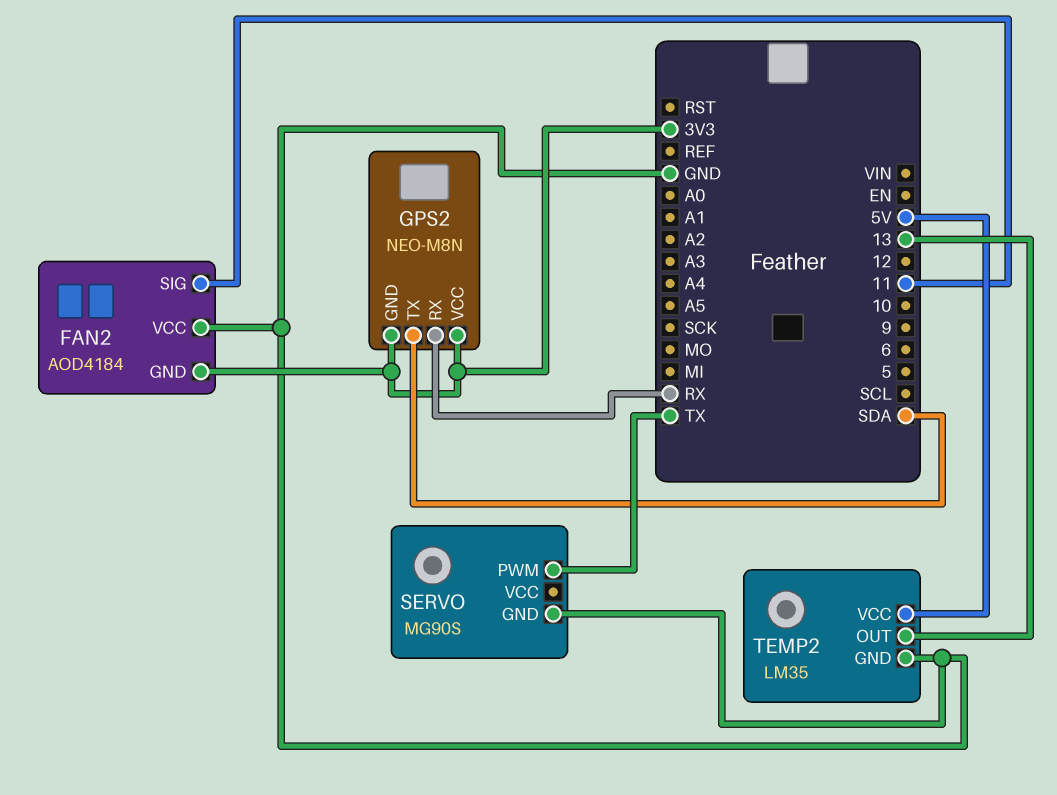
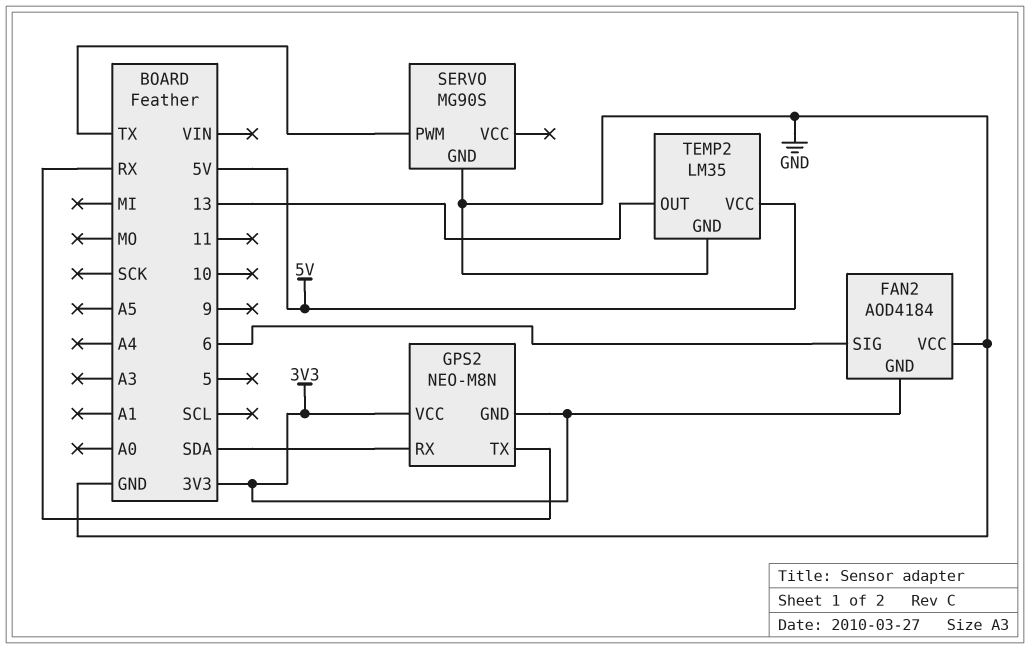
FAN2 pin SIG: 11 -> 6
GPS2 pin RX: RX -> SDA
GPS2 pin TX: SDA -> RX

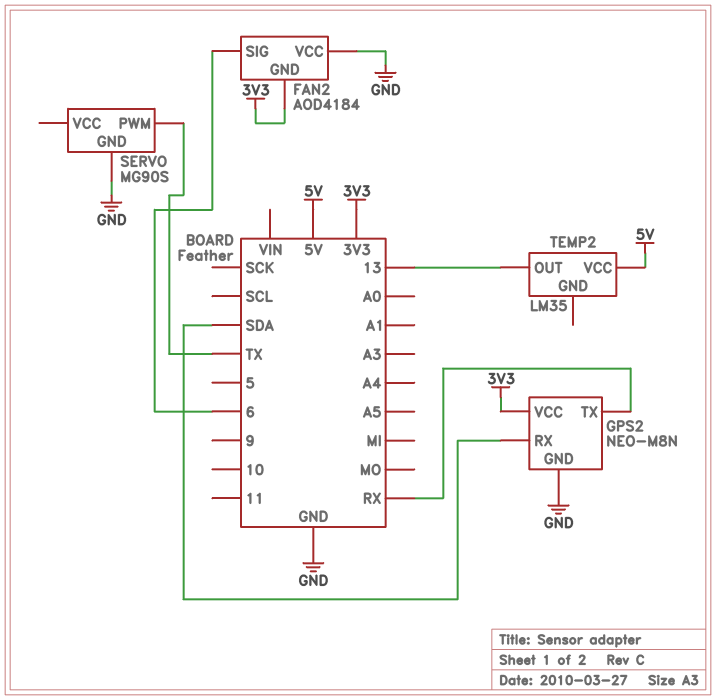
GPS2 pin GND: 3V3 -> GND
TEMP2 pin GND: GND -> none

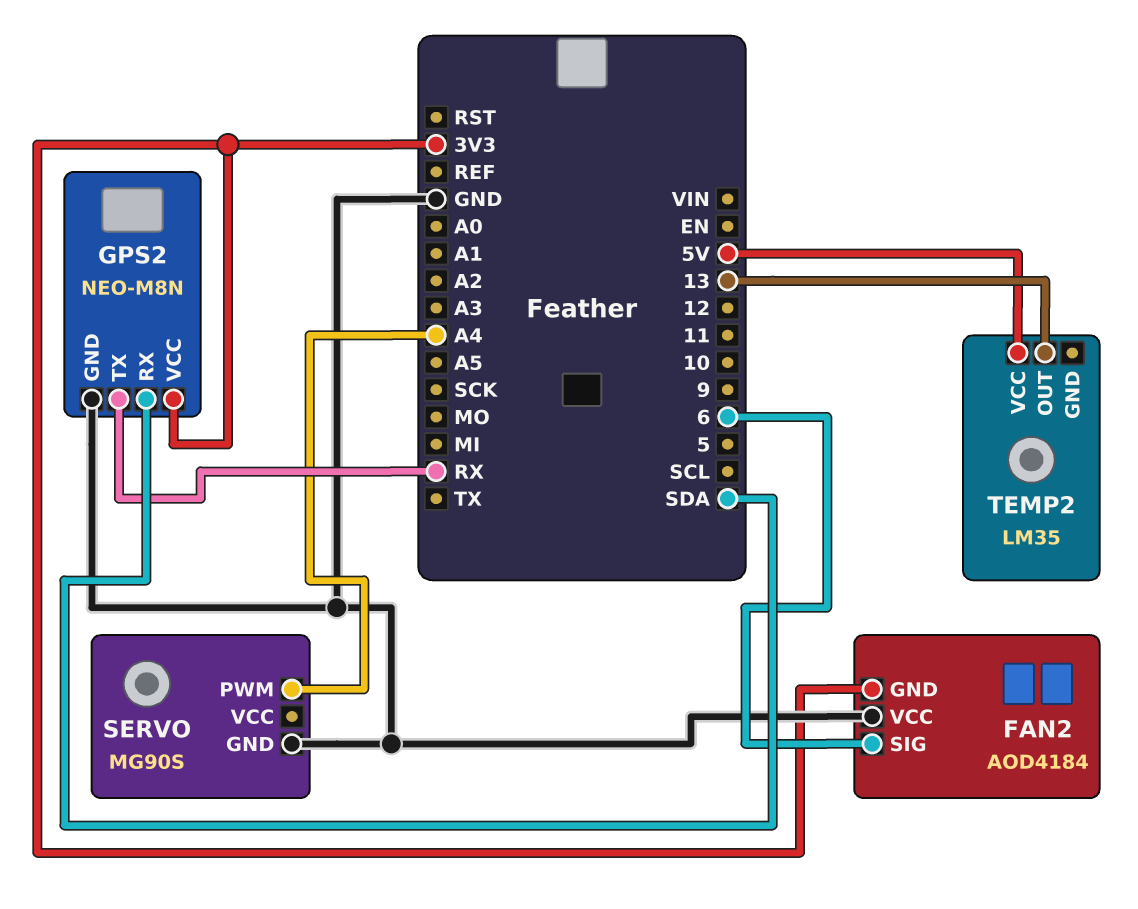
SERVO pin PWM: TX -> A4

